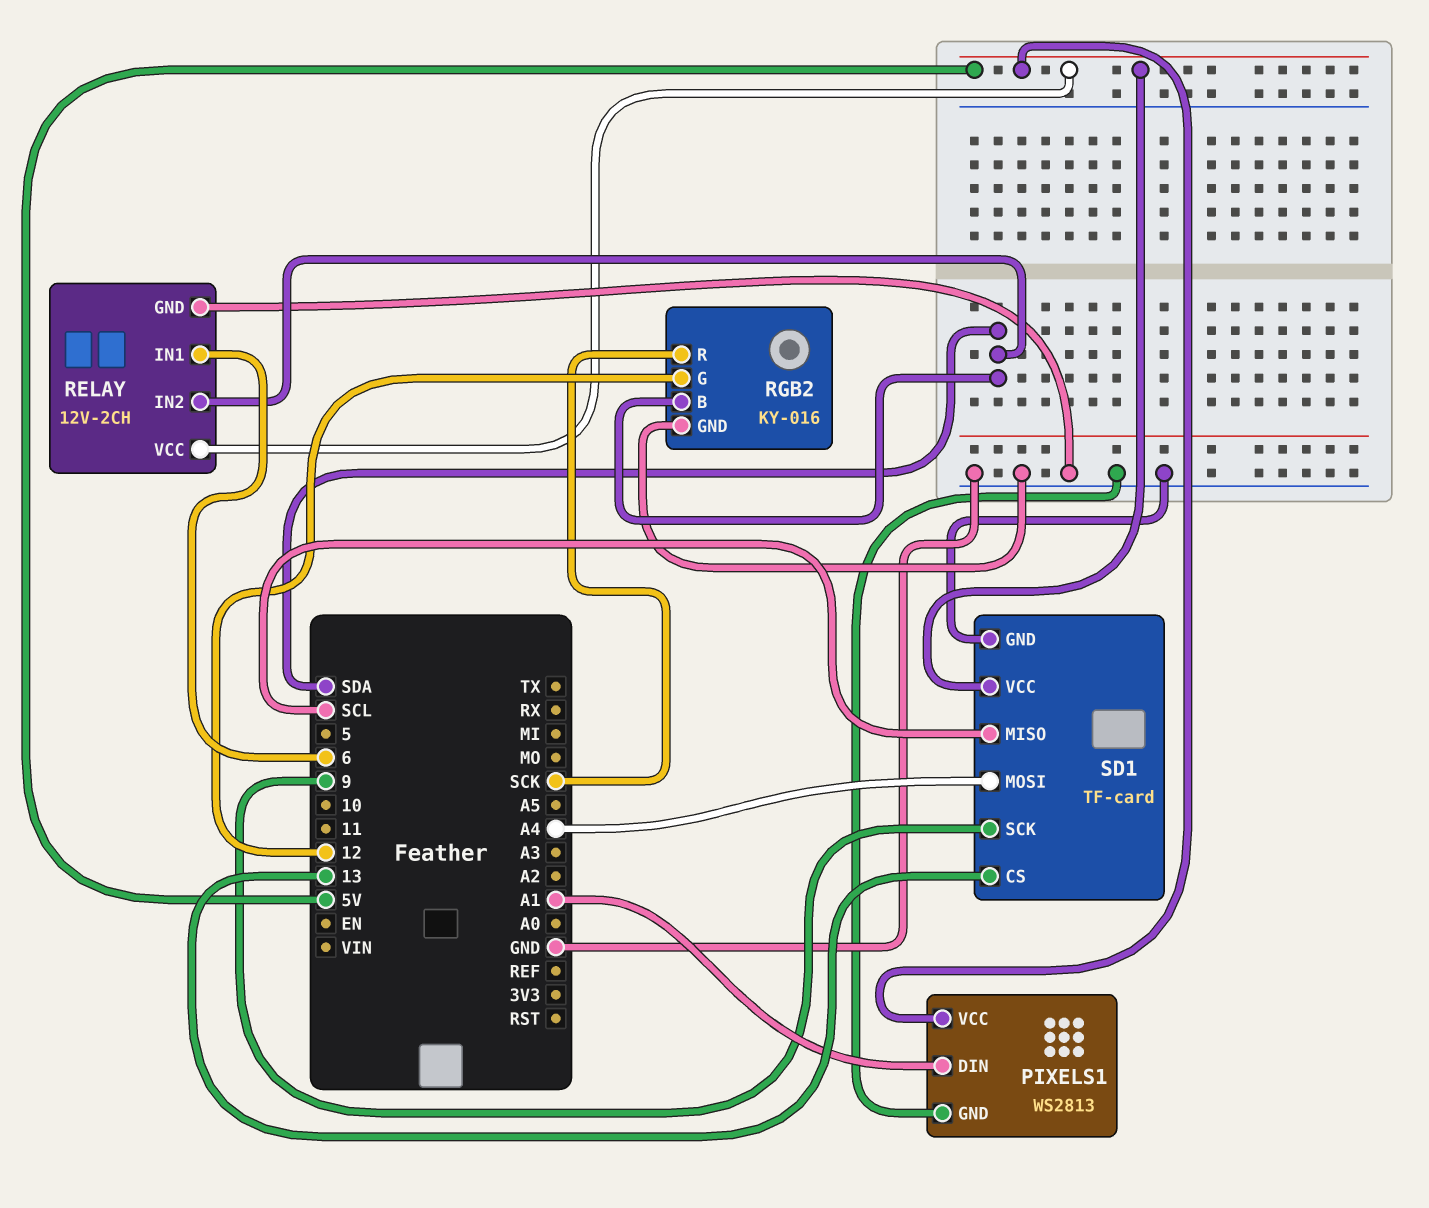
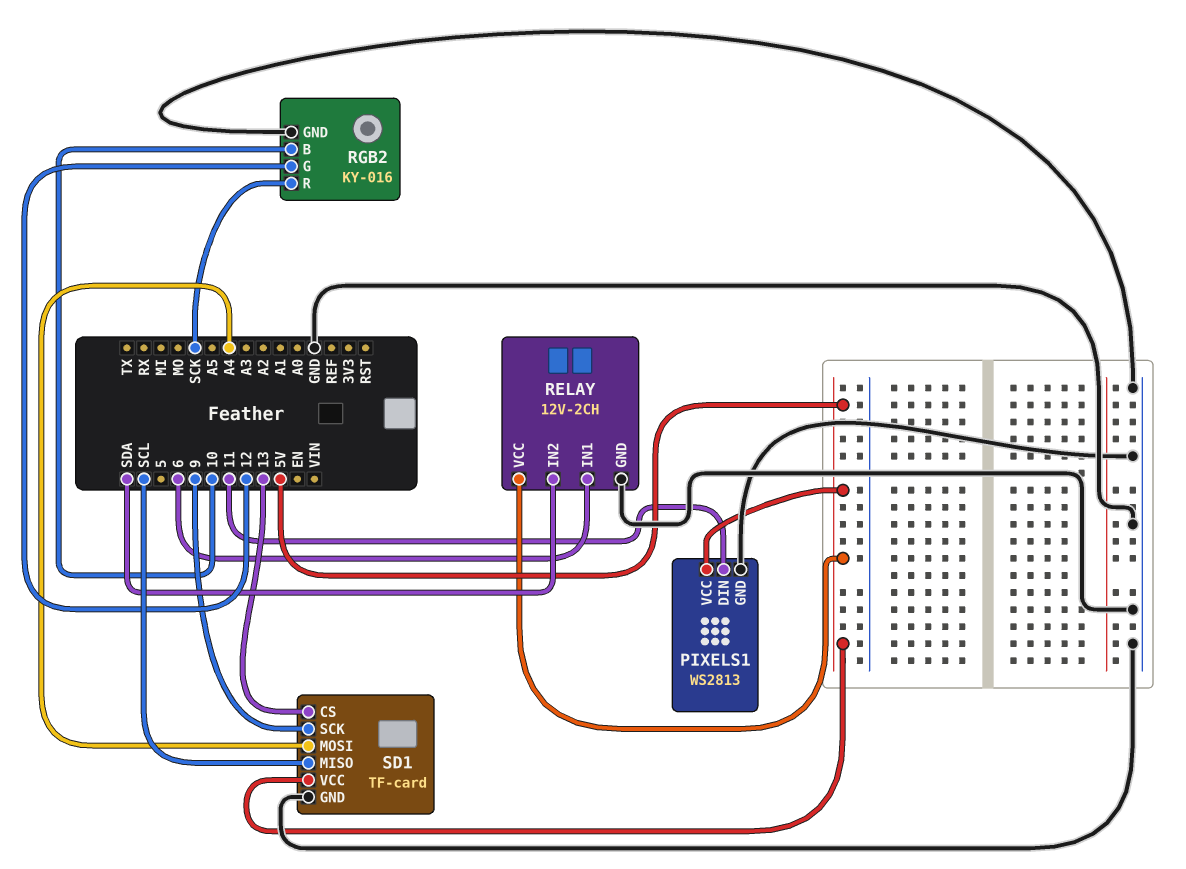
PIXELS1 pin DIN: A1 -> 11
RGB2 pin B: SDA -> 10

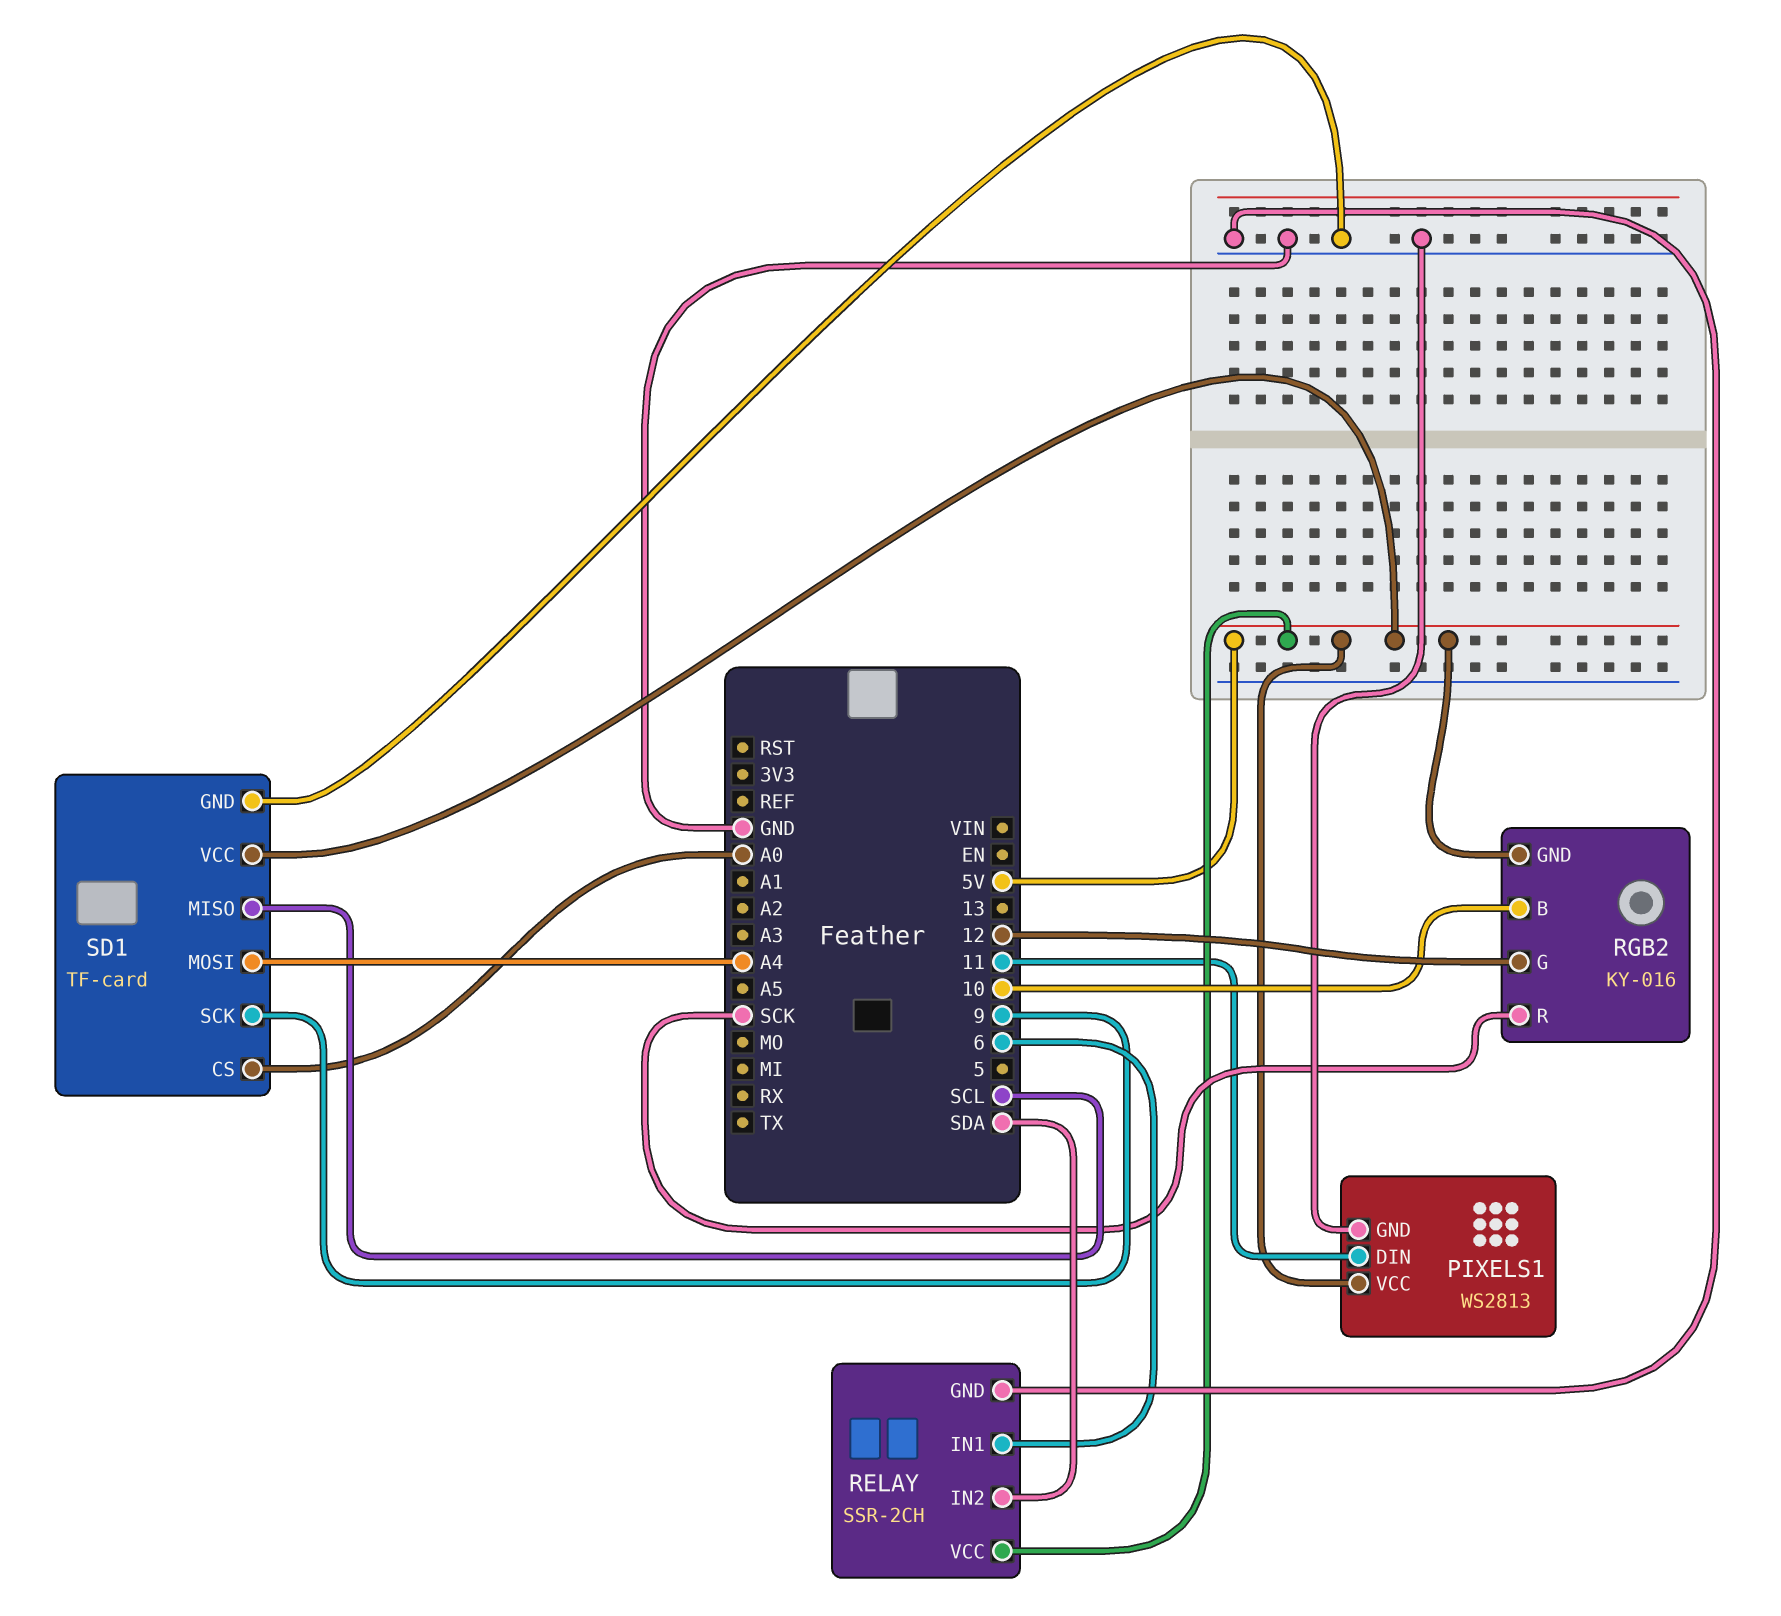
RELAY: 12V-2CH -> SSR-2CH
RGB2 pin GND: GND -> 5V
SD1 pin CS: 13 -> A0

